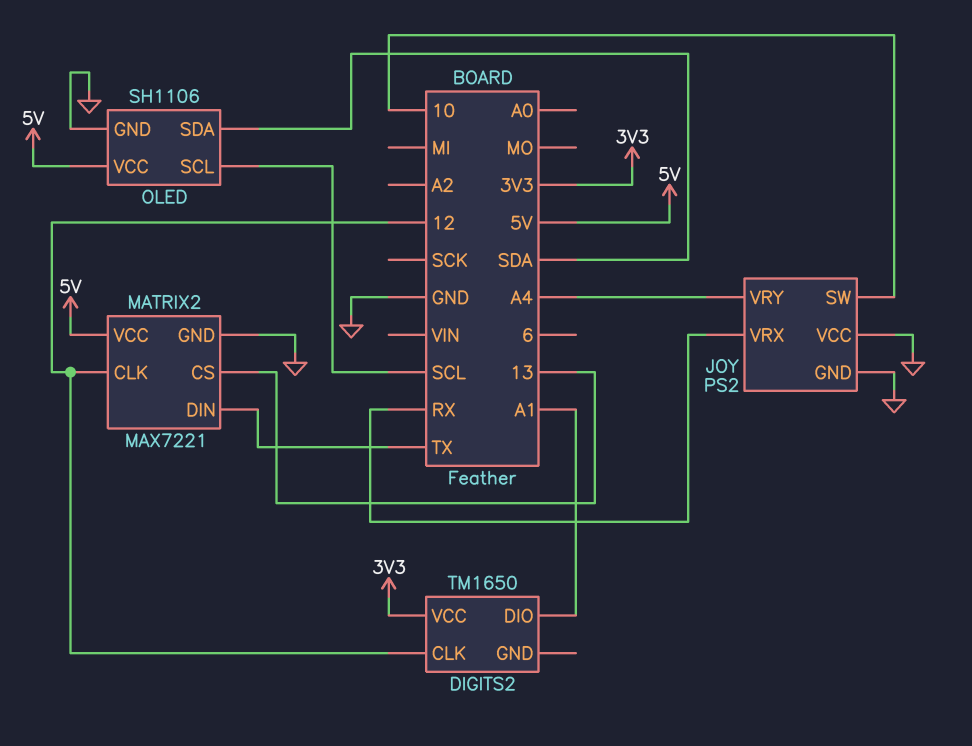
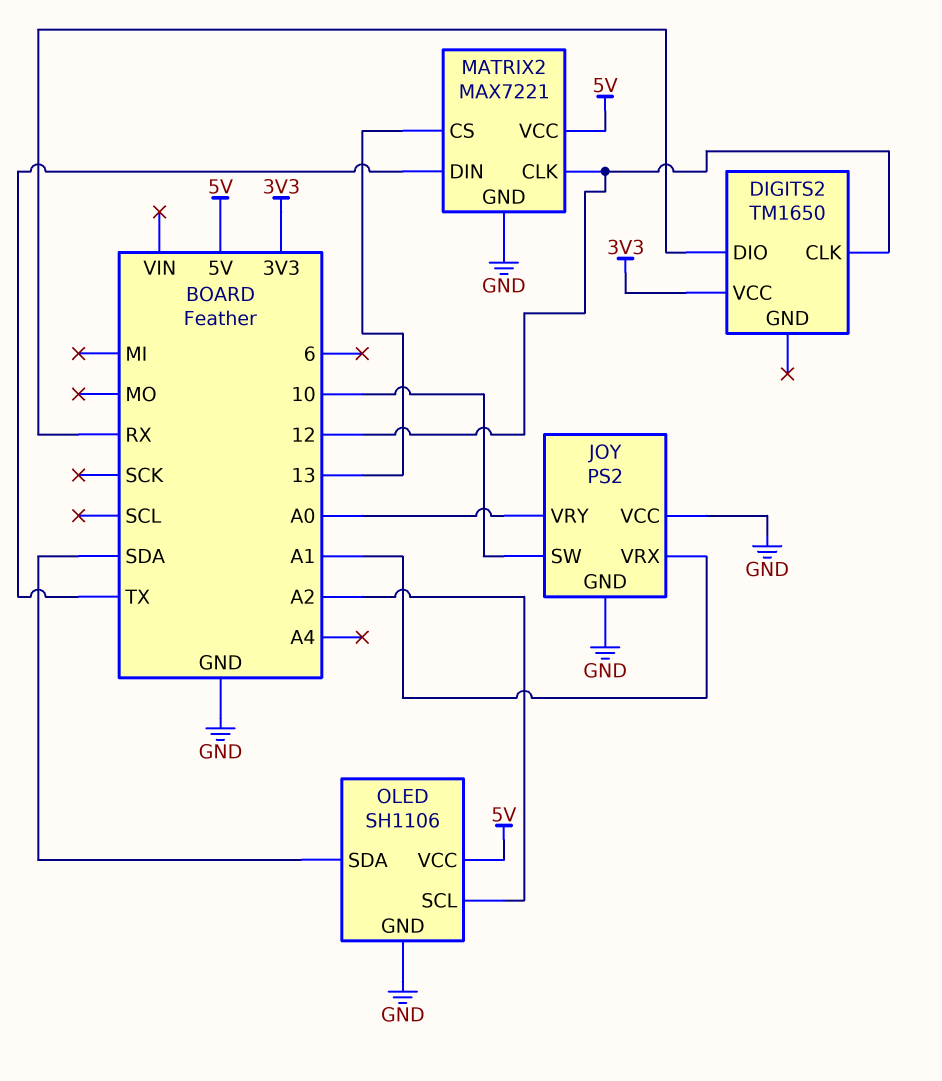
DIGITS2 pin DIO: A1 -> RX
JOY pin VRX: RX -> A1
JOY pin VRY: A4 -> A0
OLED pin SCL: SCL -> A2

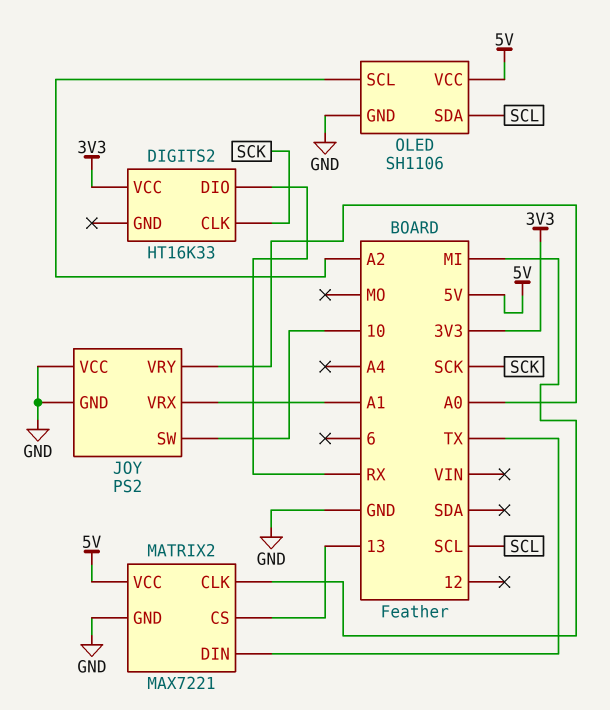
DIGITS2: TM1650 -> HT16K33
DIGITS2 pin CLK: 12 -> SCK
MATRIX2 pin CLK: 12 -> MI
OLED pin SDA: SDA -> SCL

